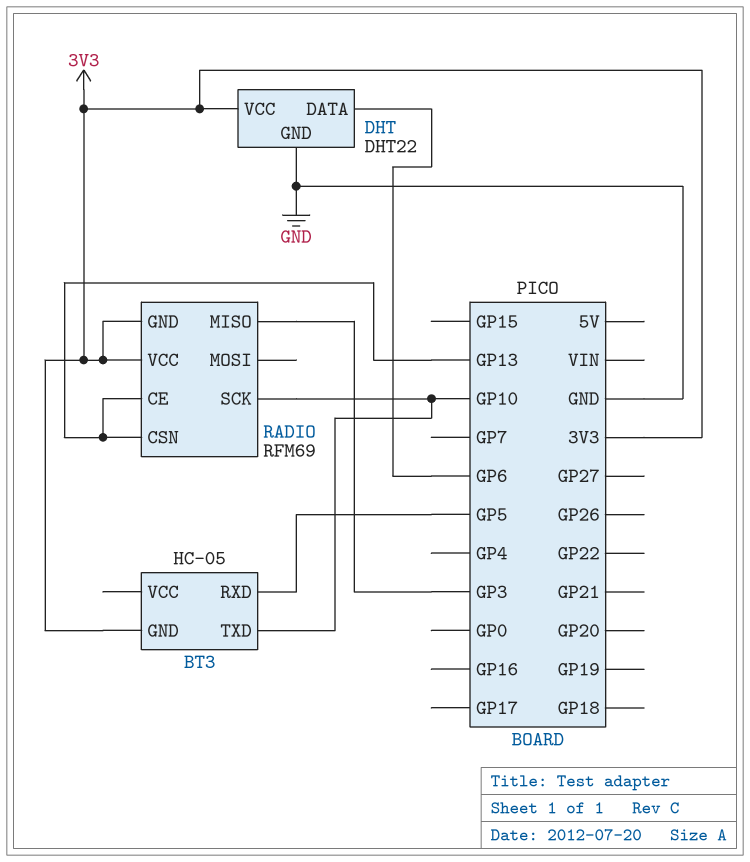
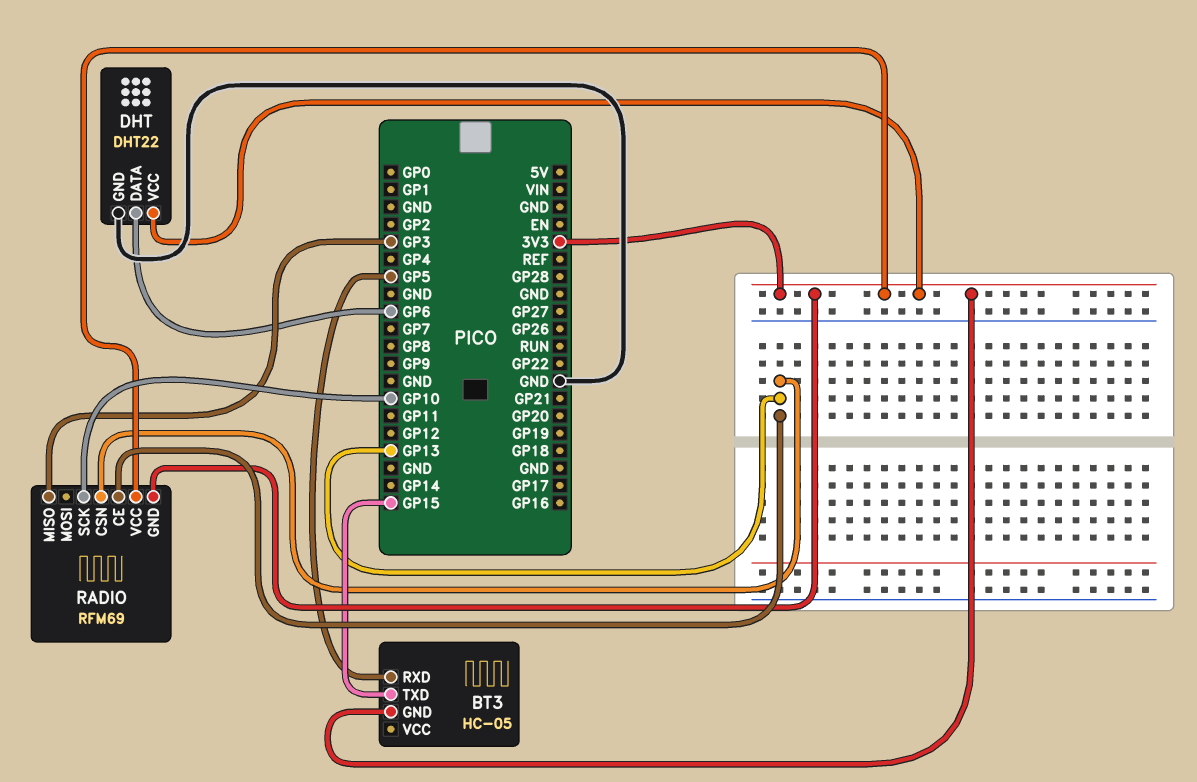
BT3 pin TXD: GP10 -> GP15

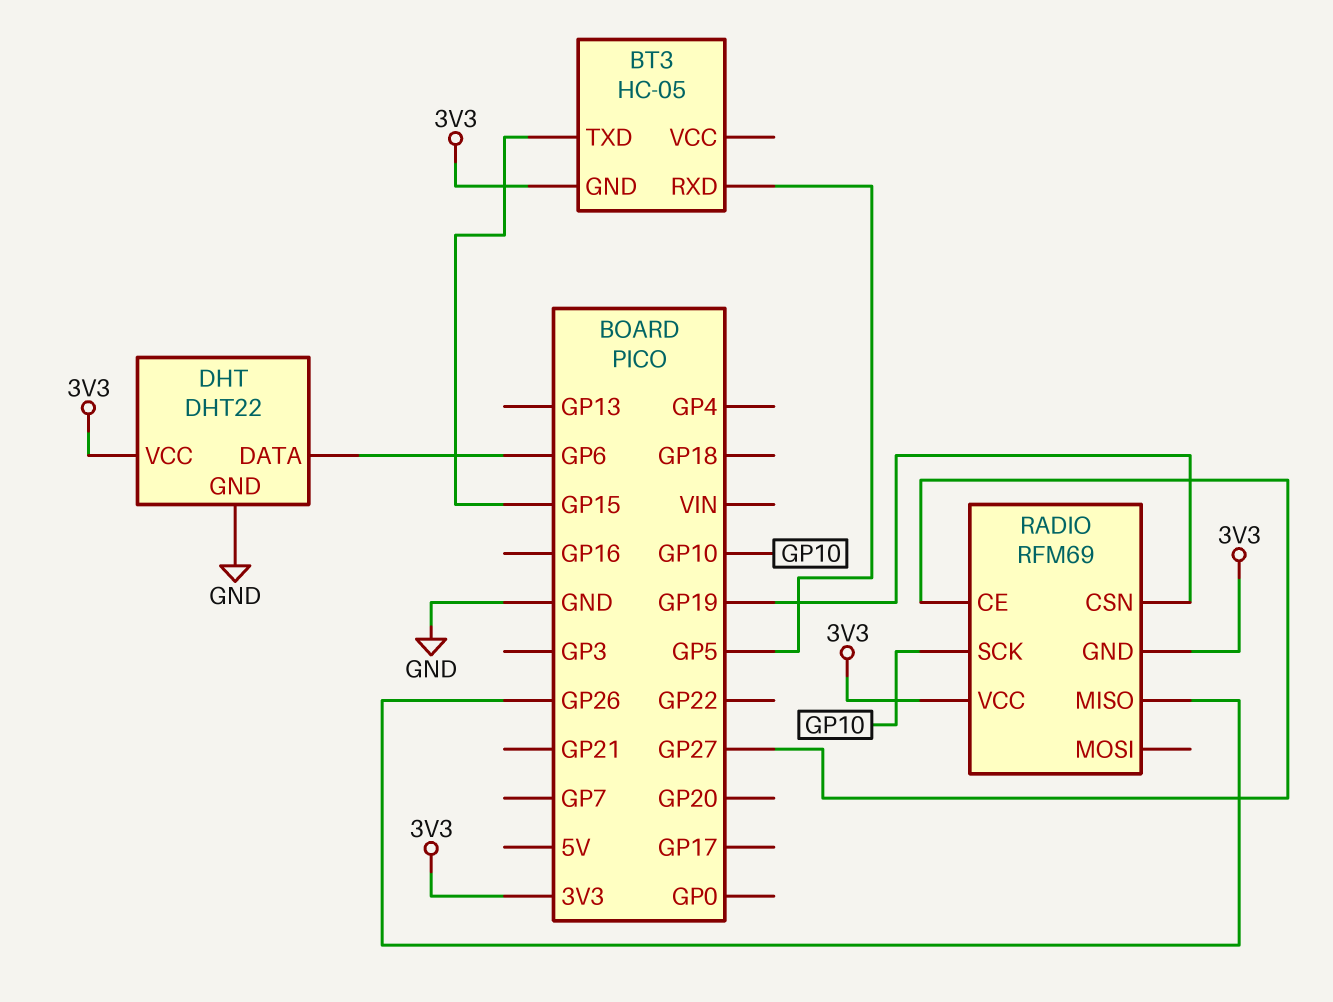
RADIO pin CE: GP13 -> GP27
RADIO pin CSN: GP13 -> GP19
RADIO pin MISO: GP3 -> GP26

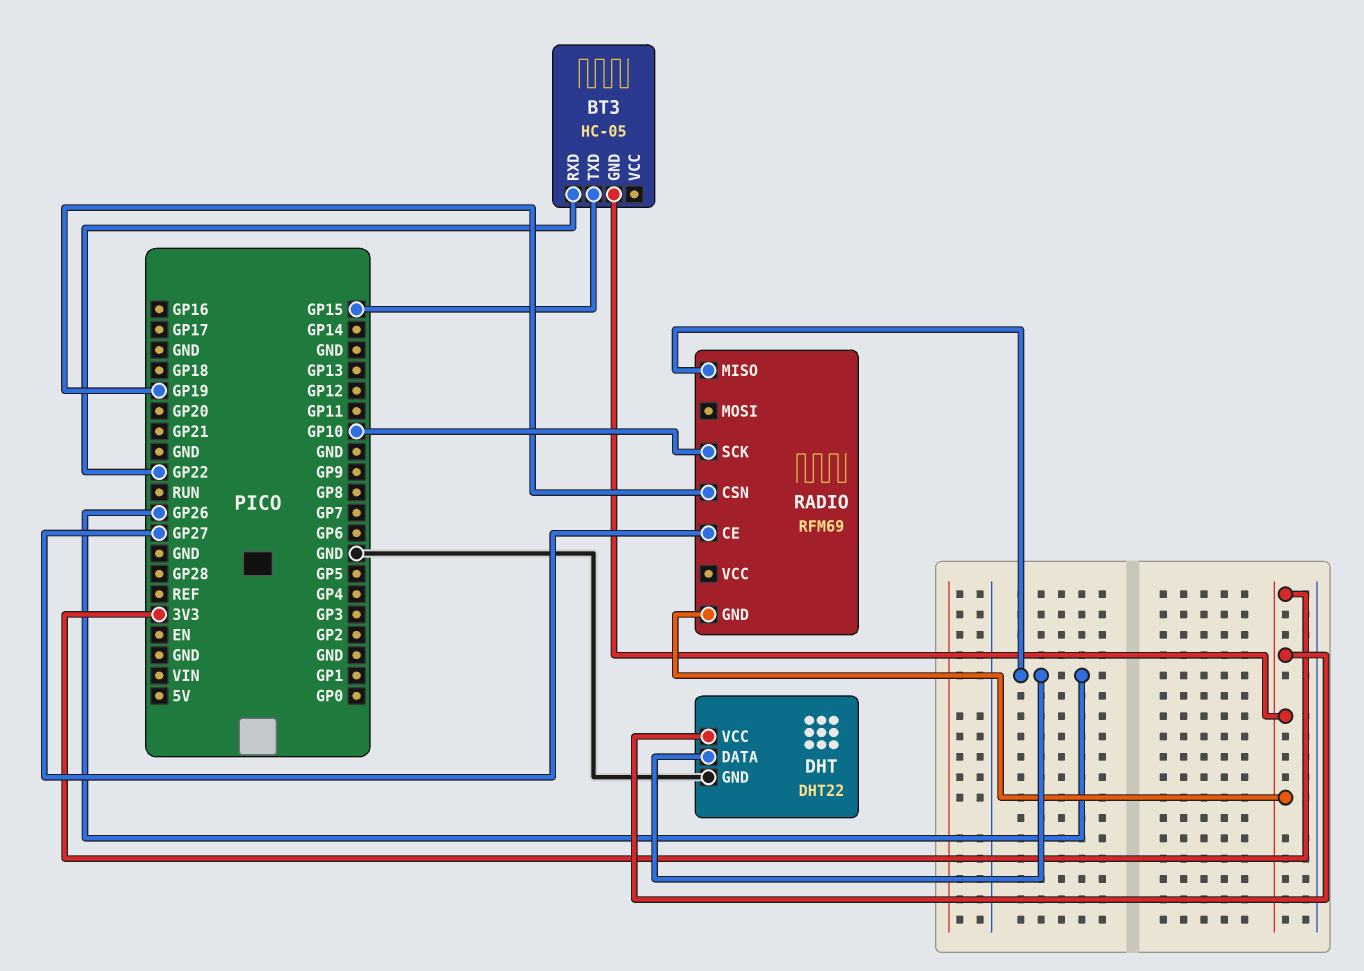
BT3 pin RXD: GP5 -> GP22
DHT pin DATA: GP6 -> GP26
RADIO pin VCC: 3V3 -> none

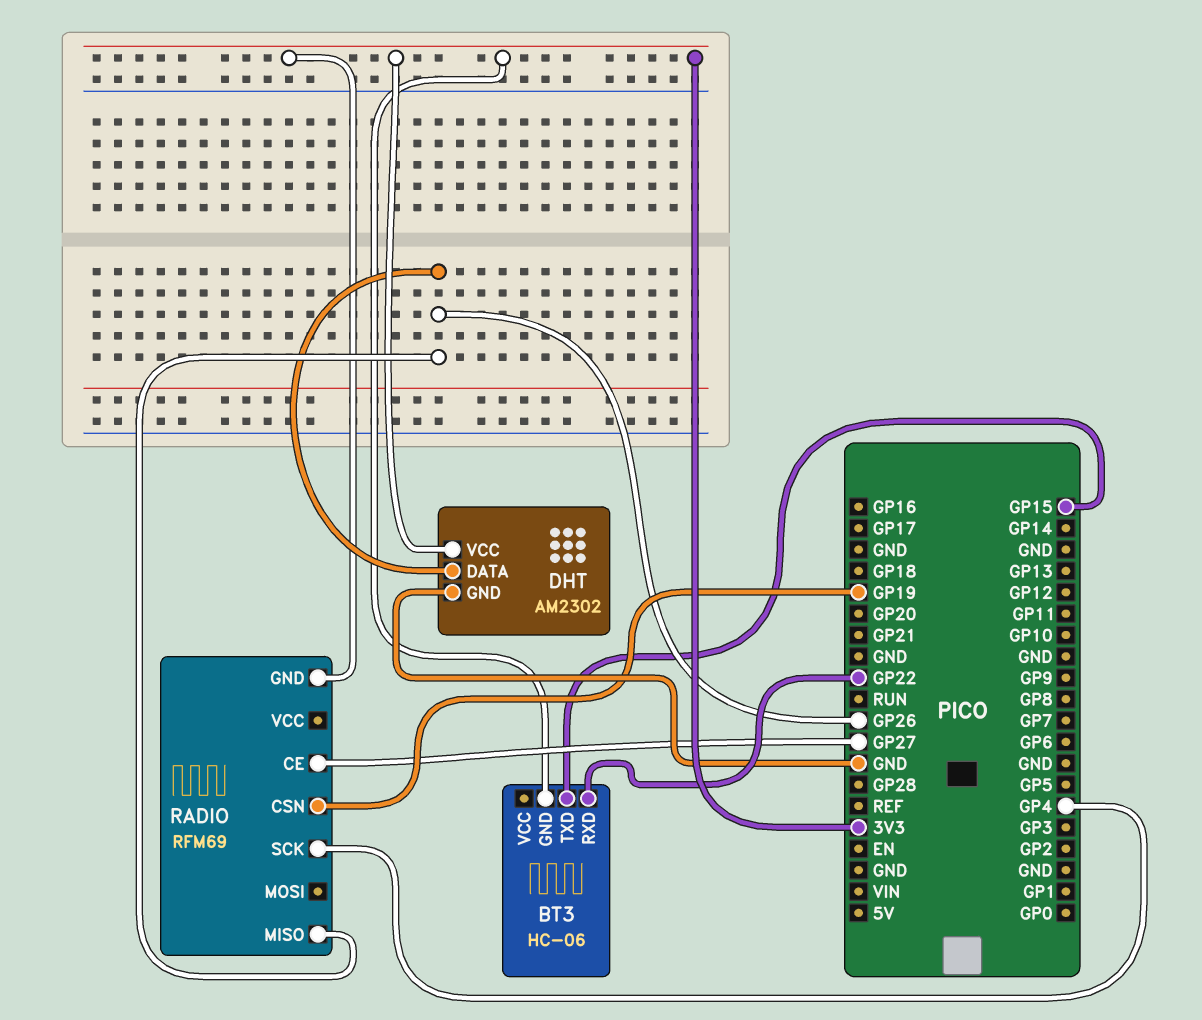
BT3: HC-05 -> HC-06
DHT: DHT22 -> AM2302
RADIO pin SCK: GP10 -> GP4

